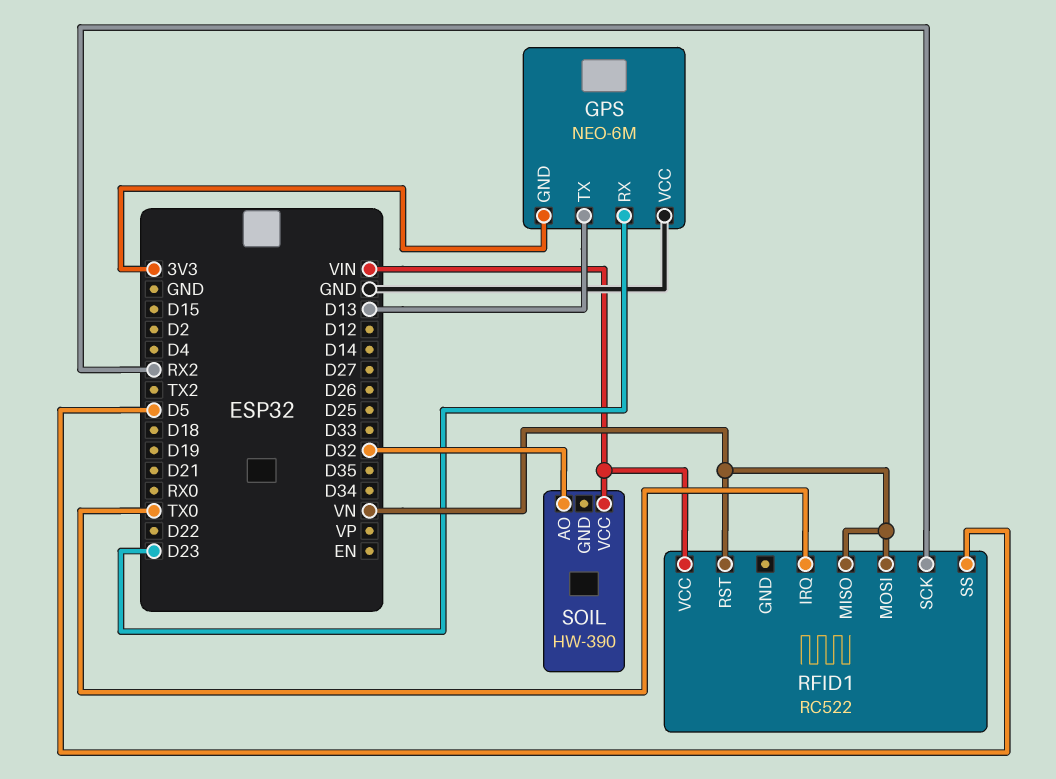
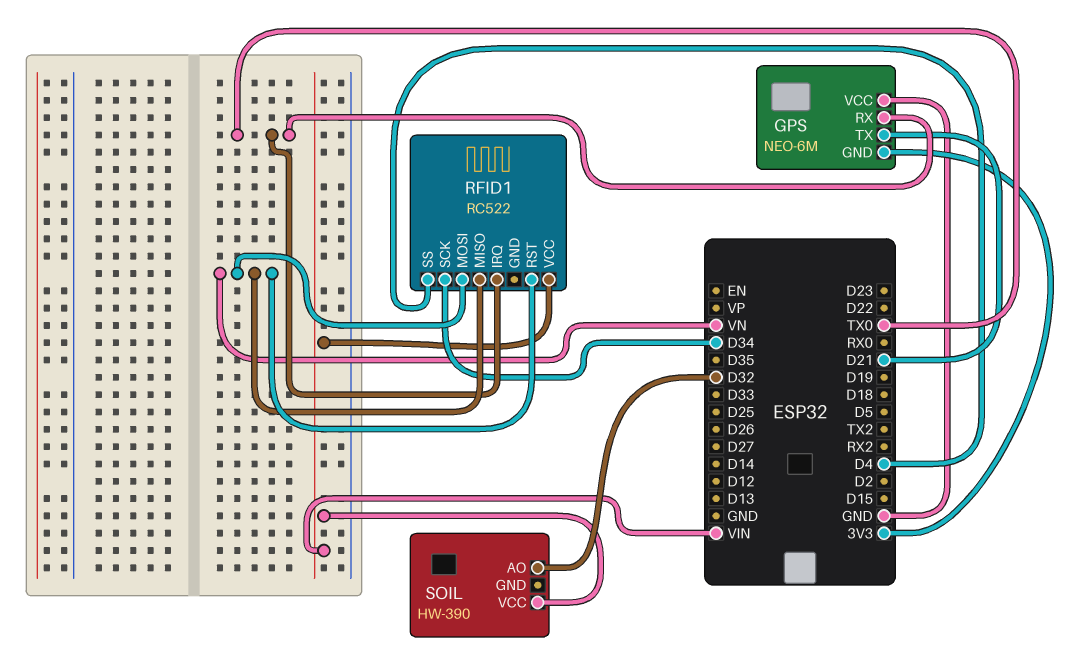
GPS pin RX: D23 -> TX0
GPS pin TX: D13 -> D21
RFID1 pin SCK: RX2 -> D34
RFID1 pin SS: D5 -> D4

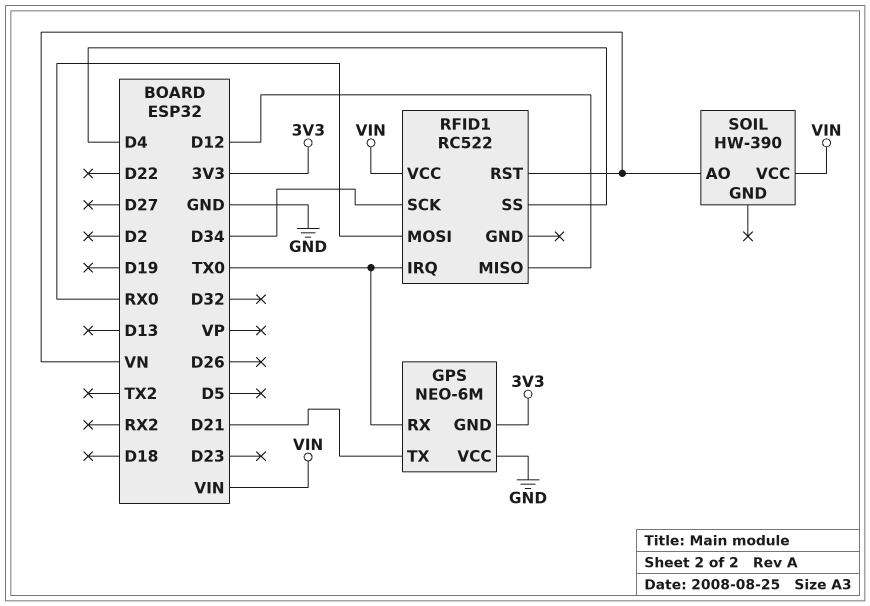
RFID1 pin MISO: VN -> D12
RFID1 pin MOSI: VN -> RX0
SOIL pin AO: D32 -> VN

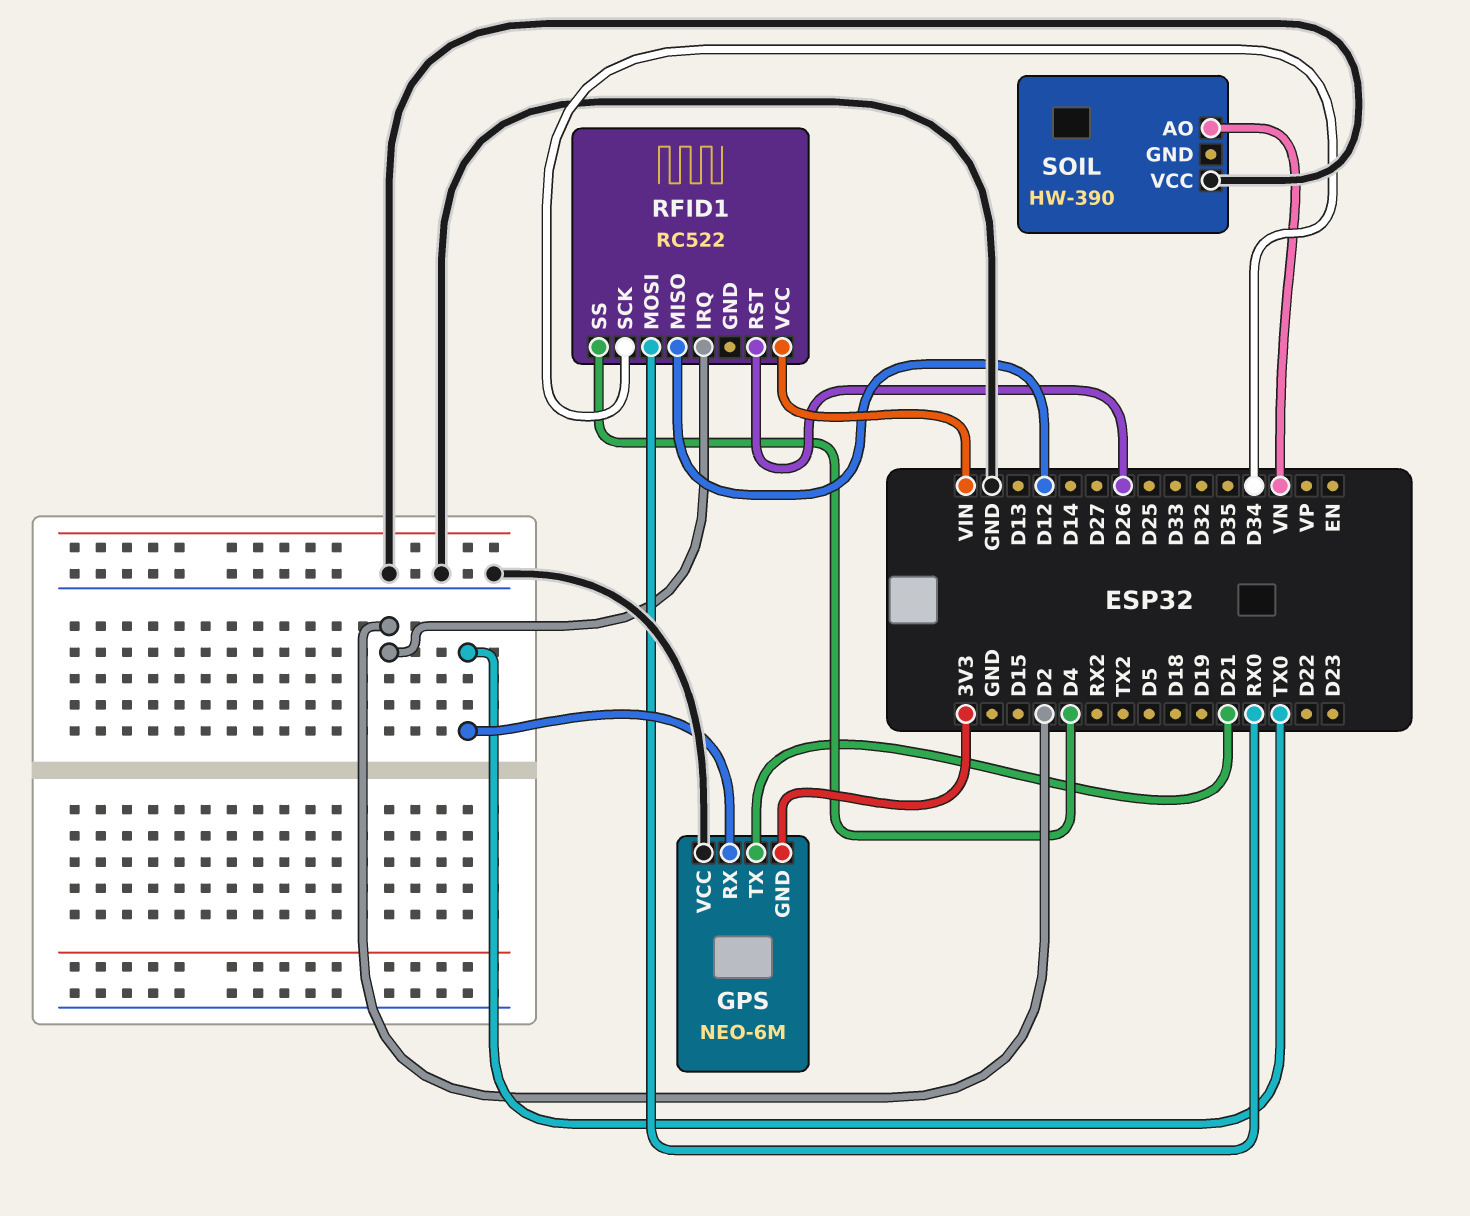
RFID1 pin IRQ: TX0 -> D2
RFID1 pin RST: VN -> D26
SOIL pin VCC: VIN -> GND

